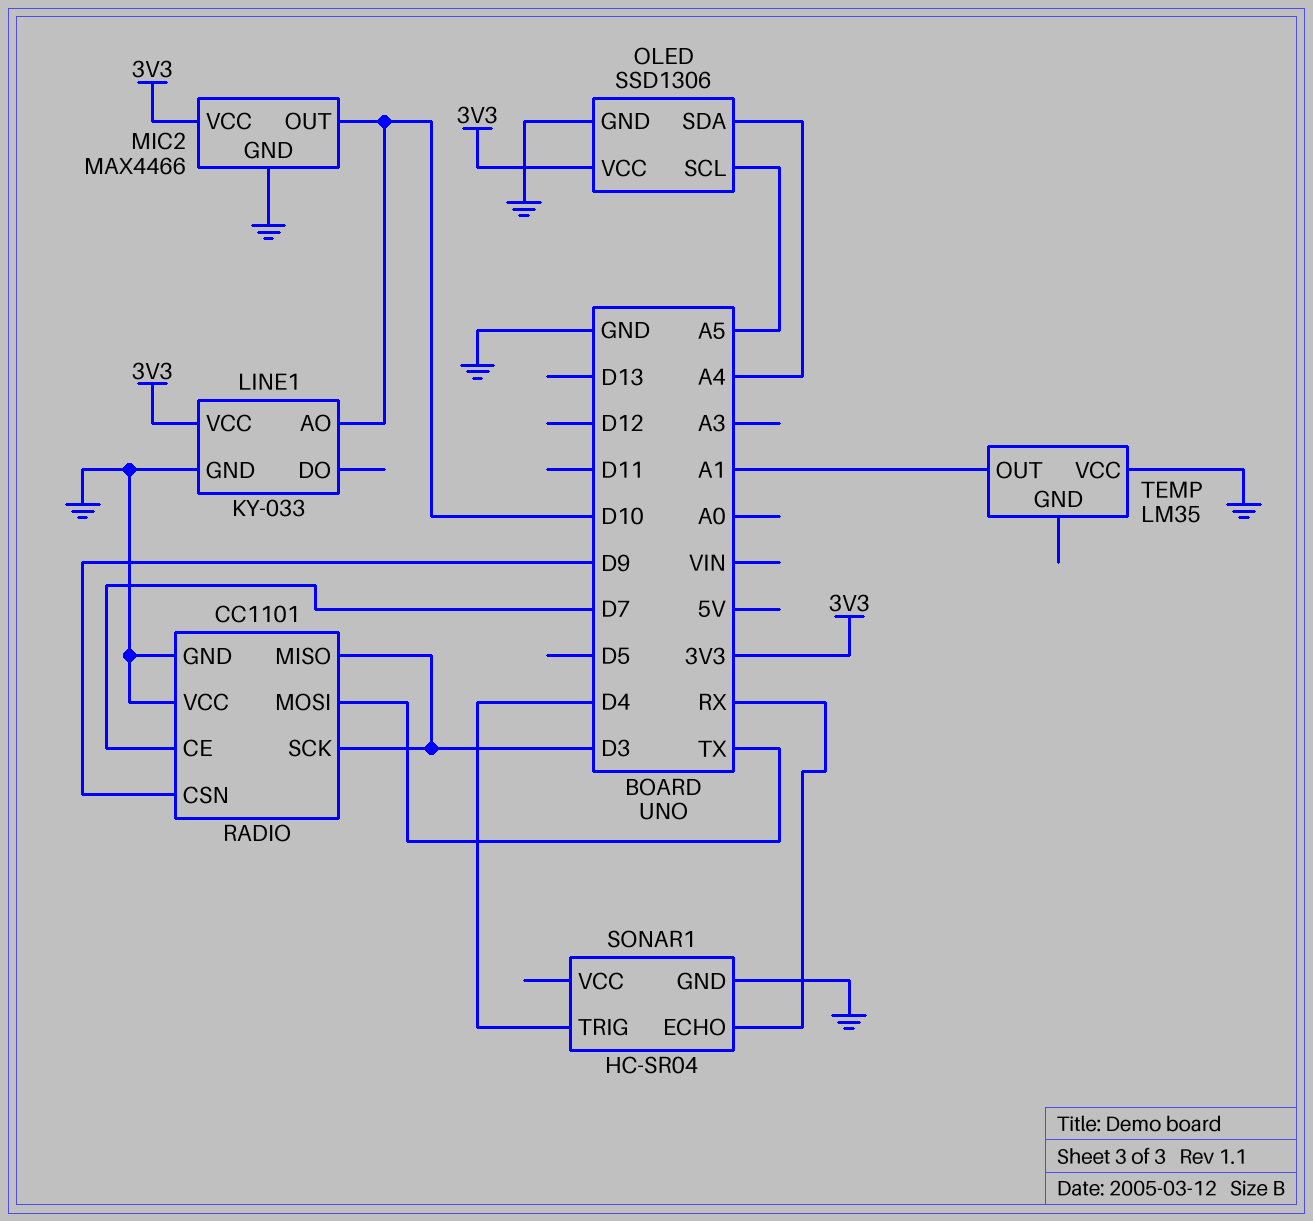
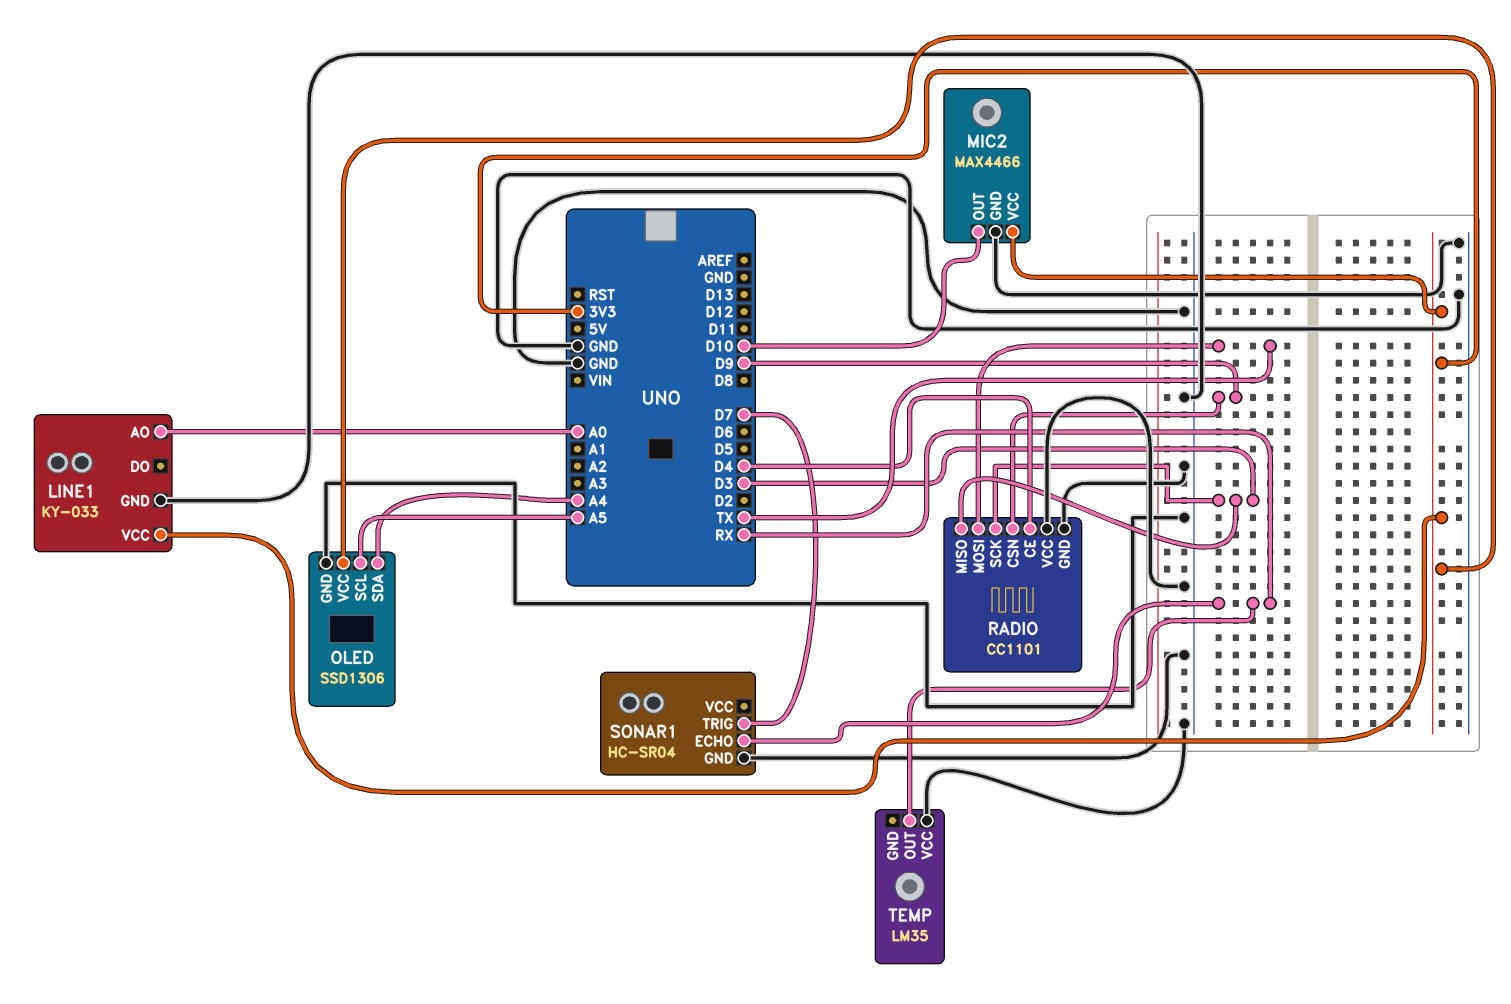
LINE1 pin AO: D10 -> A0
RADIO pin CE: D7 -> D4
SONAR1 pin TRIG: D4 -> D7
TEMP pin OUT: A1 -> RX

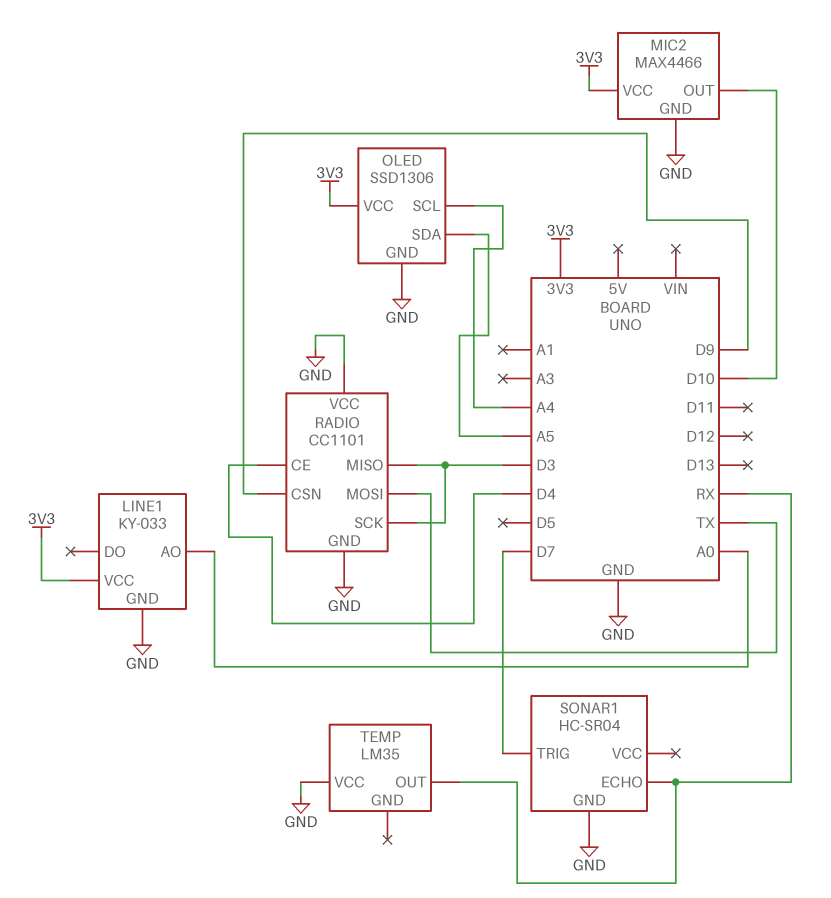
OLED pin SCL: A5 -> A4
OLED pin SDA: A4 -> A5

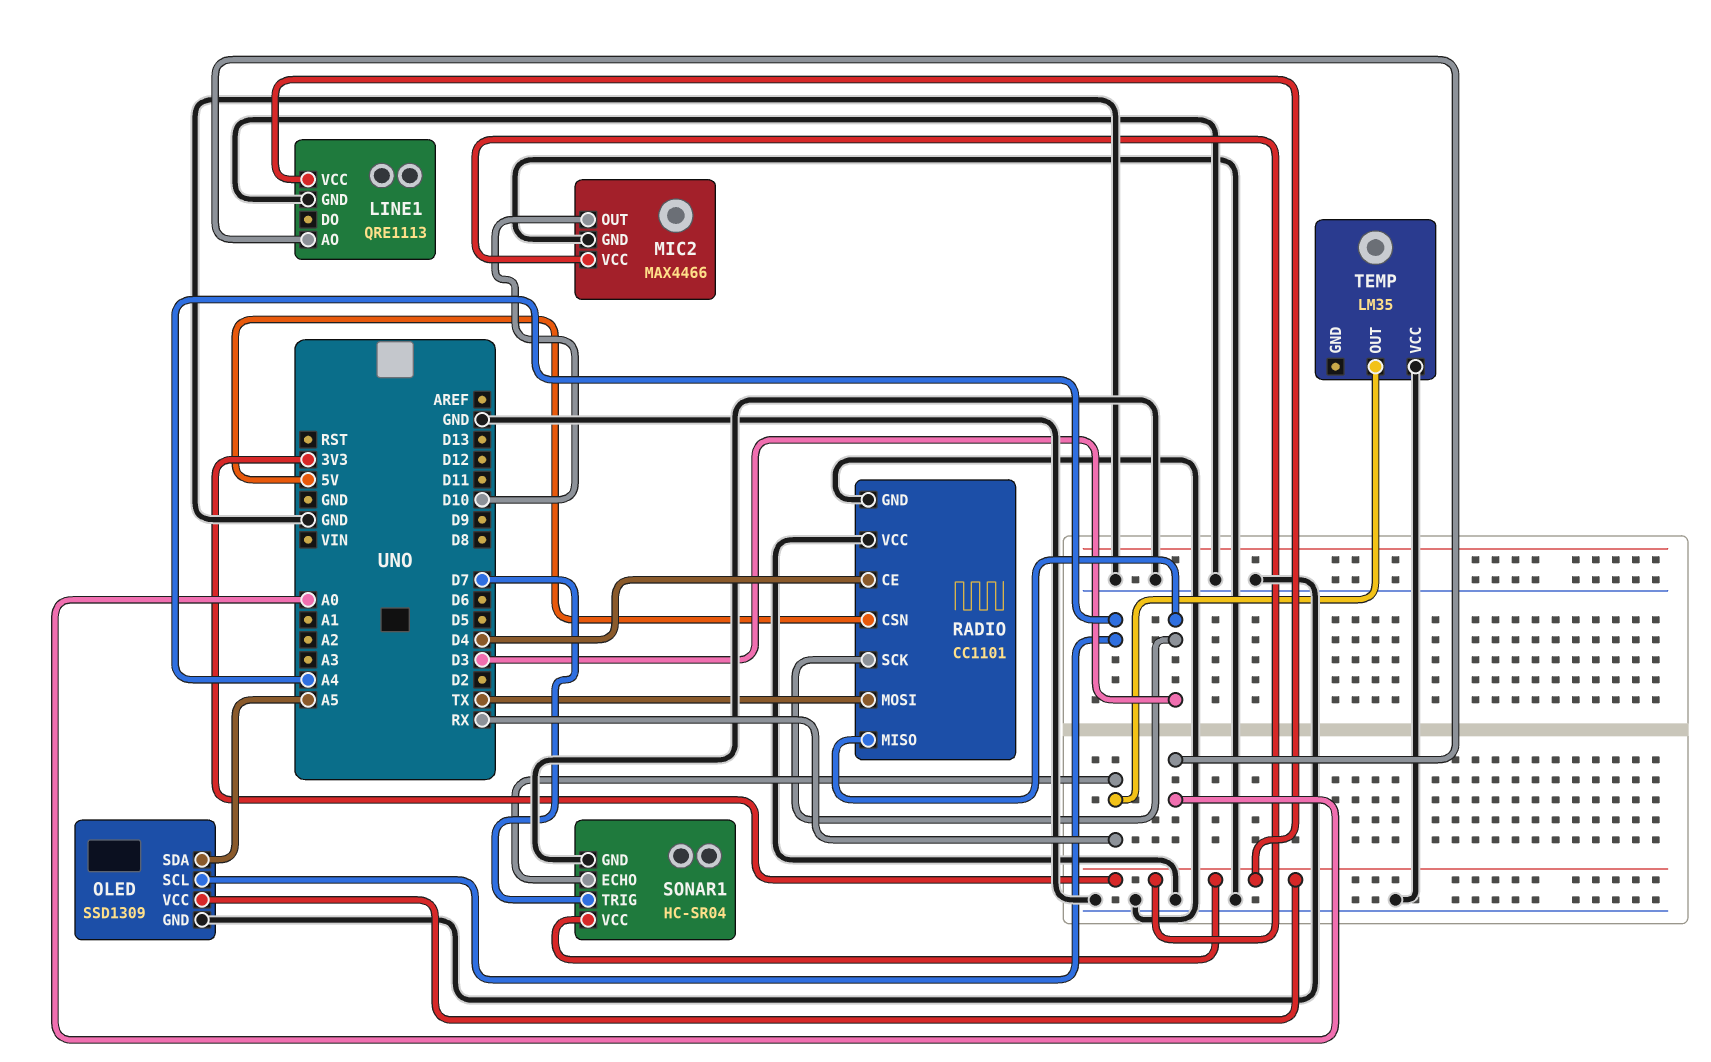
LINE1: KY-033 -> QRE1113
OLED: SSD1306 -> SSD1309
RADIO pin CSN: D9 -> 5V
SONAR1 pin VCC: none -> 3V3

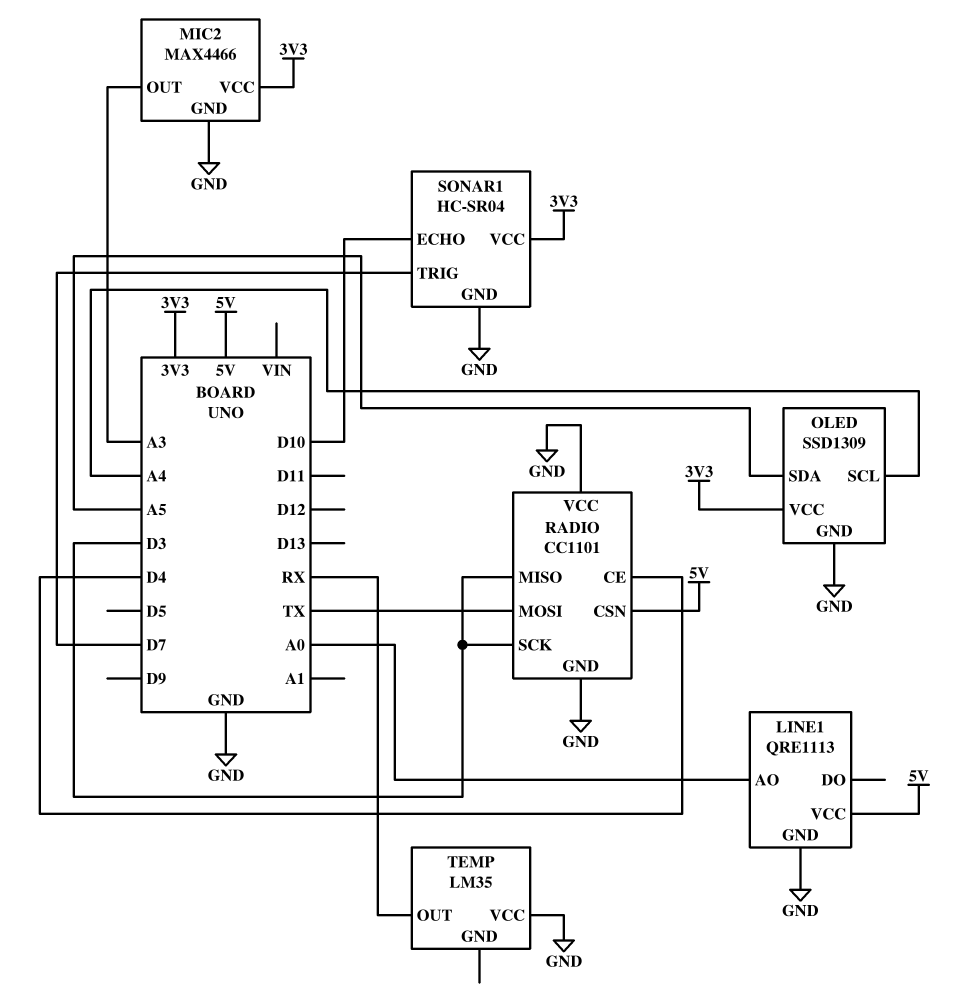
LINE1 pin VCC: 3V3 -> 5V
MIC2 pin OUT: D10 -> A3
SONAR1 pin ECHO: RX -> D10

